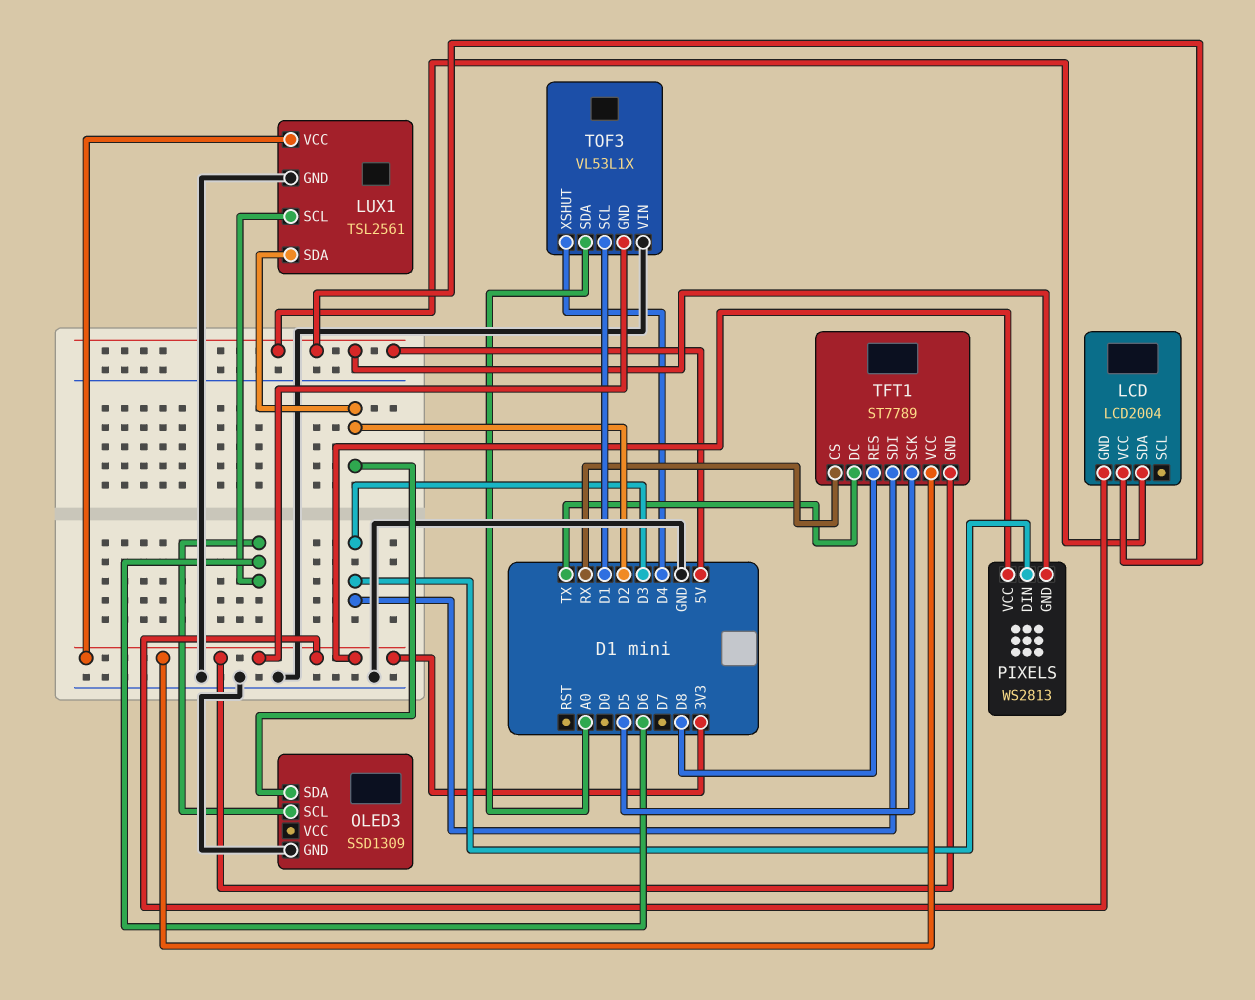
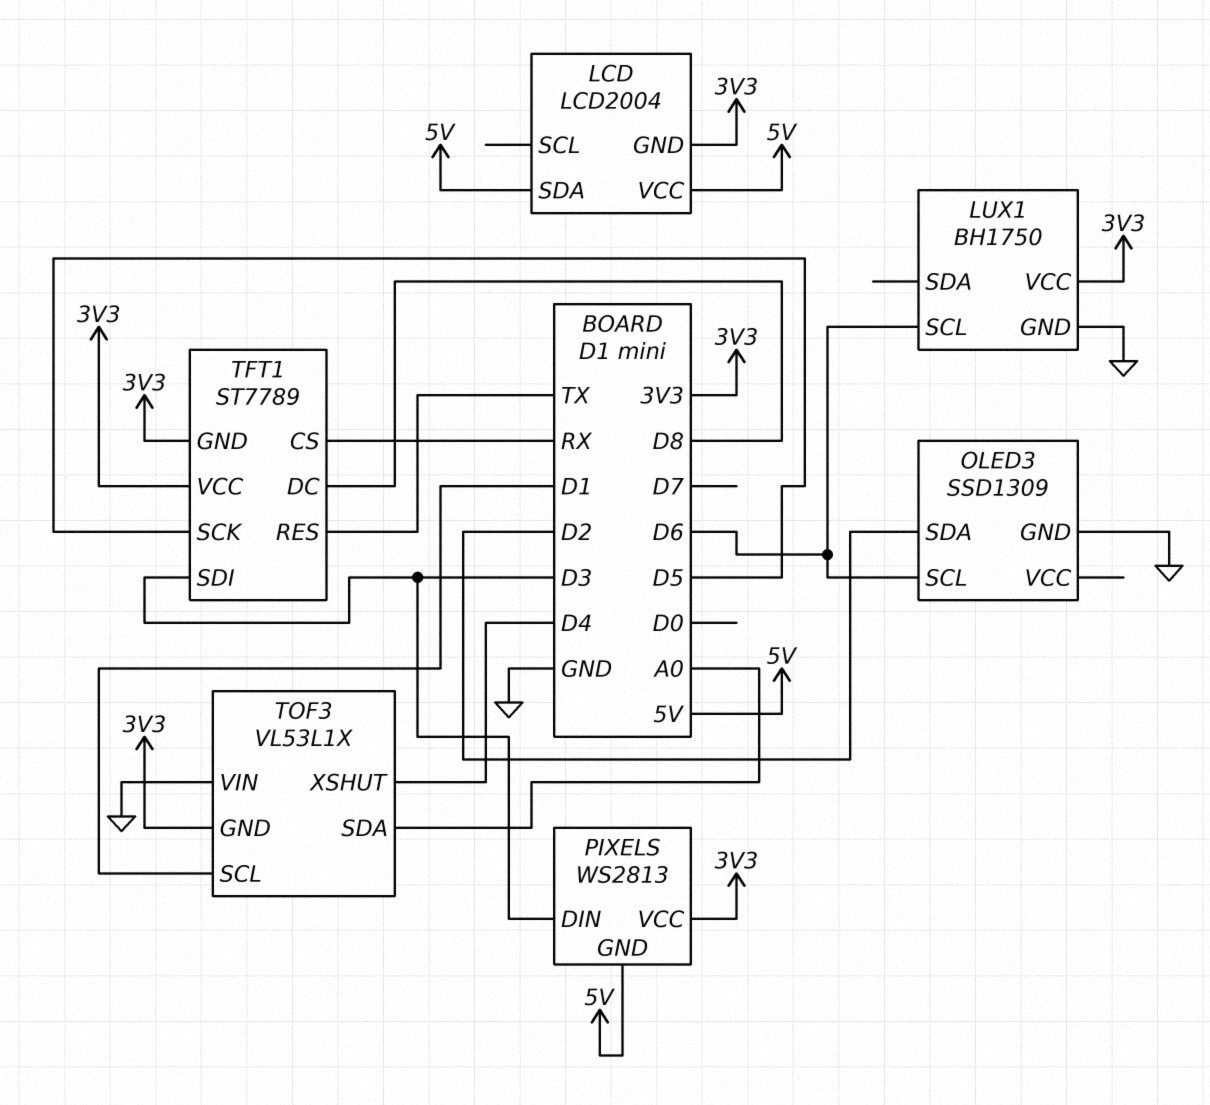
LUX1: TSL2561 -> BH1750
LUX1 pin SDA: D2 -> none
TFT1 pin DC: TX -> D8
TFT1 pin RES: D8 -> TX

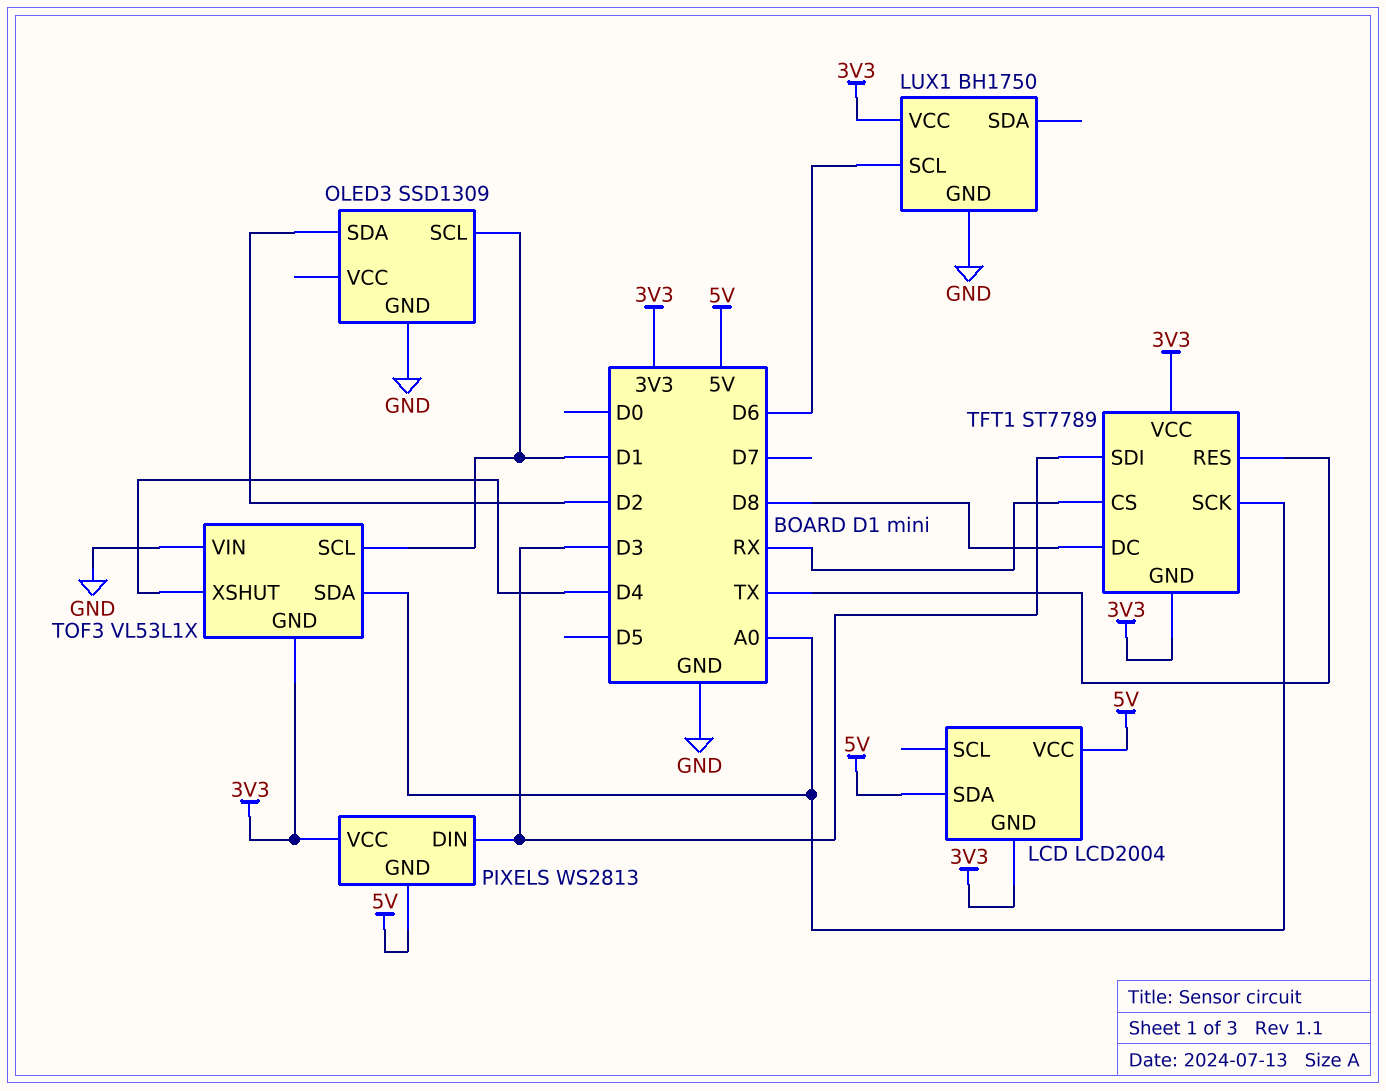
OLED3 pin SCL: D6 -> D1
TFT1 pin SCK: D5 -> A0

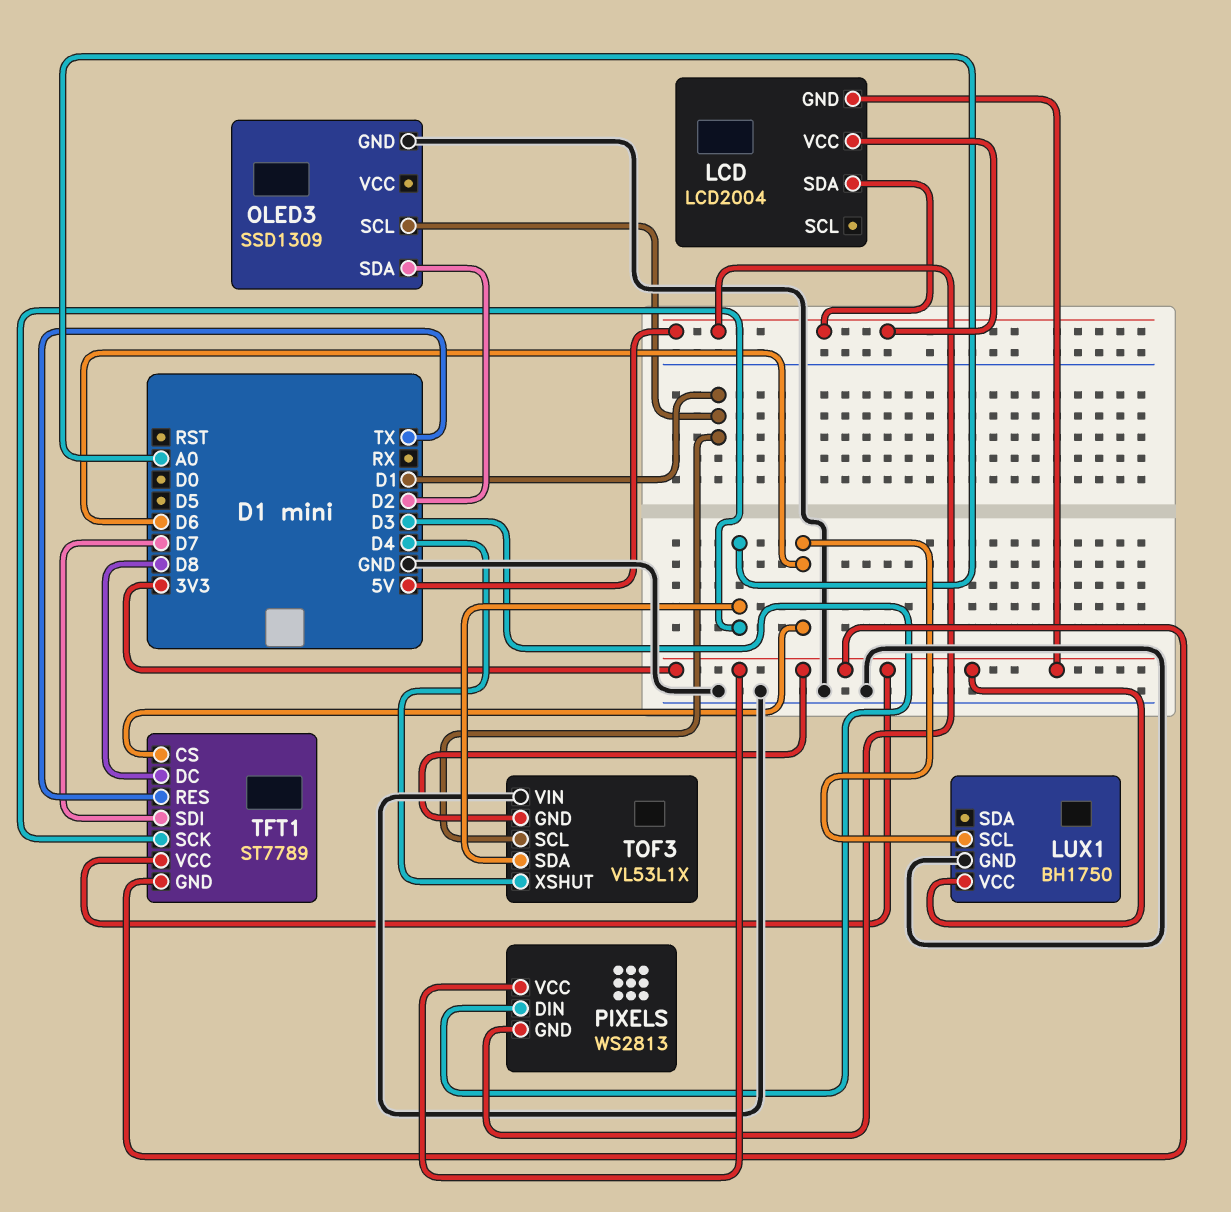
TFT1 pin CS: RX -> D6
TFT1 pin SDI: D3 -> D7

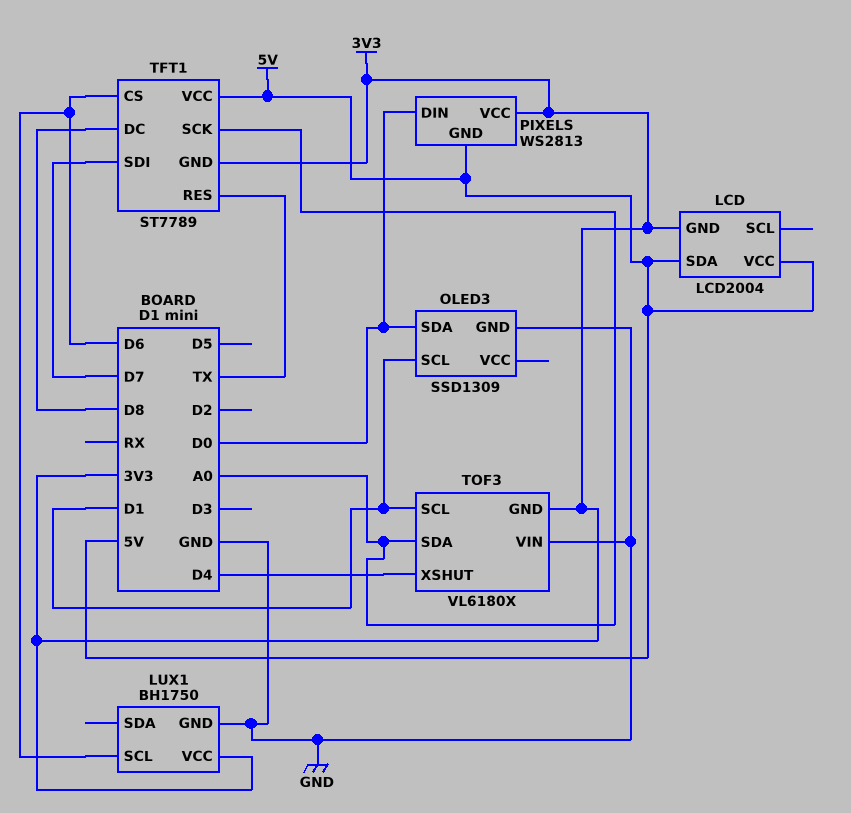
OLED3 pin SDA: D2 -> D0
PIXELS pin DIN: D3 -> D0
TFT1 pin VCC: 3V3 -> 5V
TOF3: VL53L1X -> VL6180X

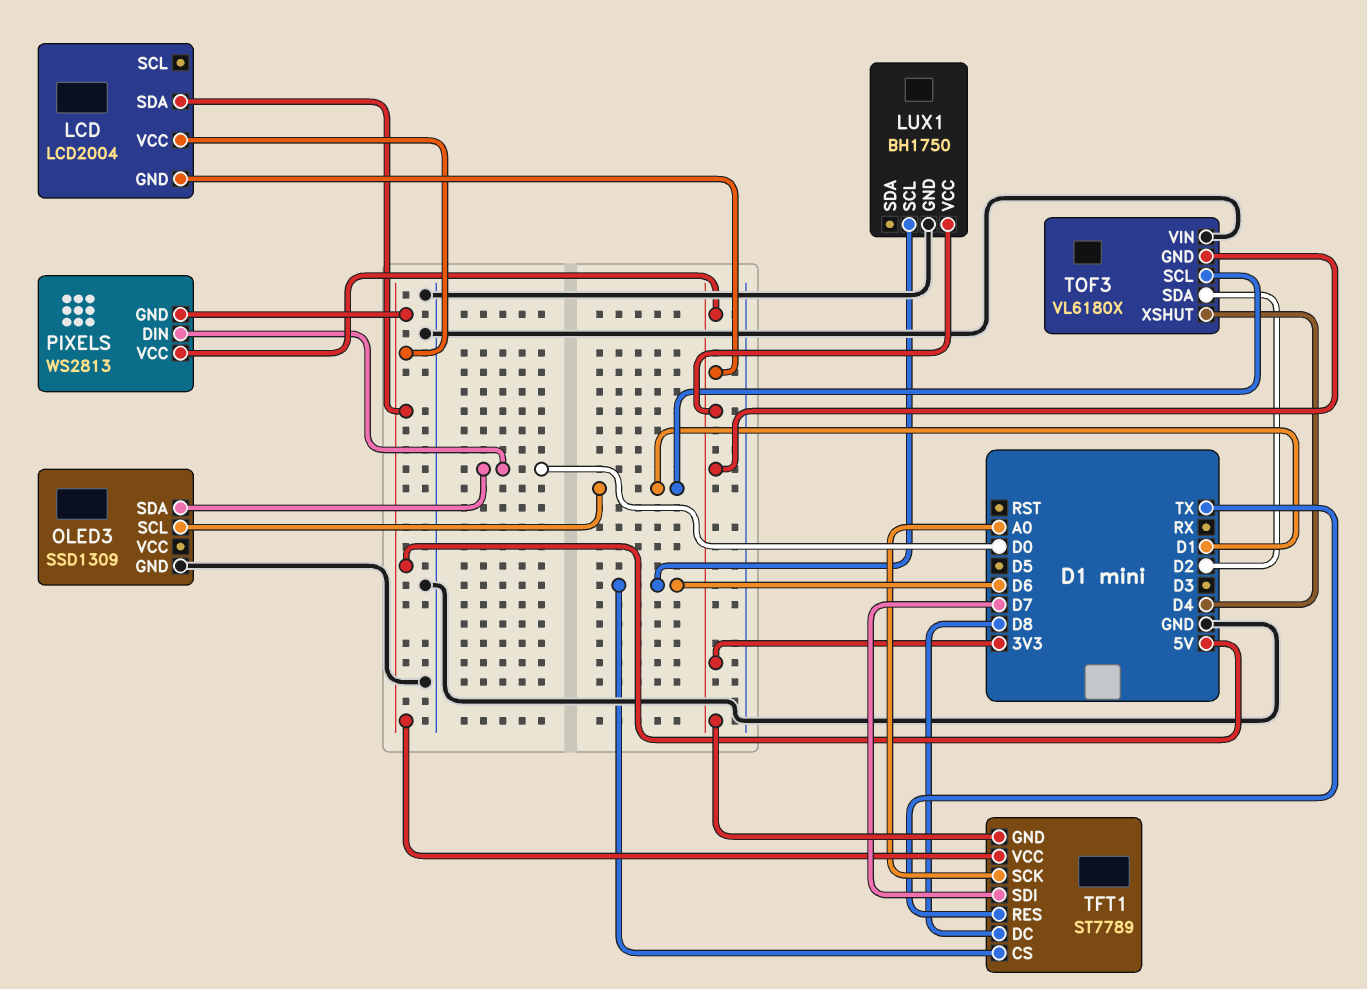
TOF3 pin SDA: A0 -> D2

